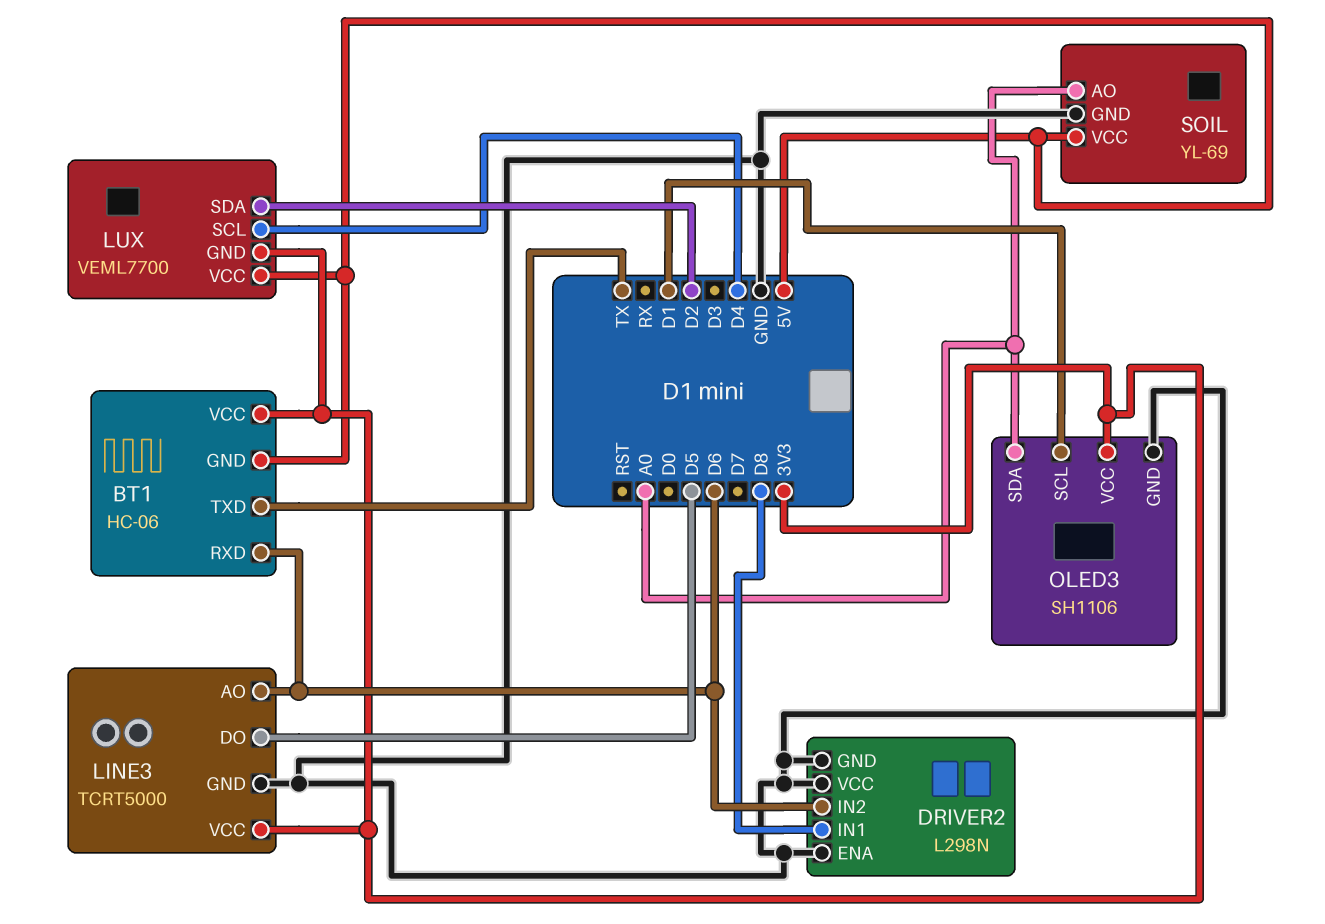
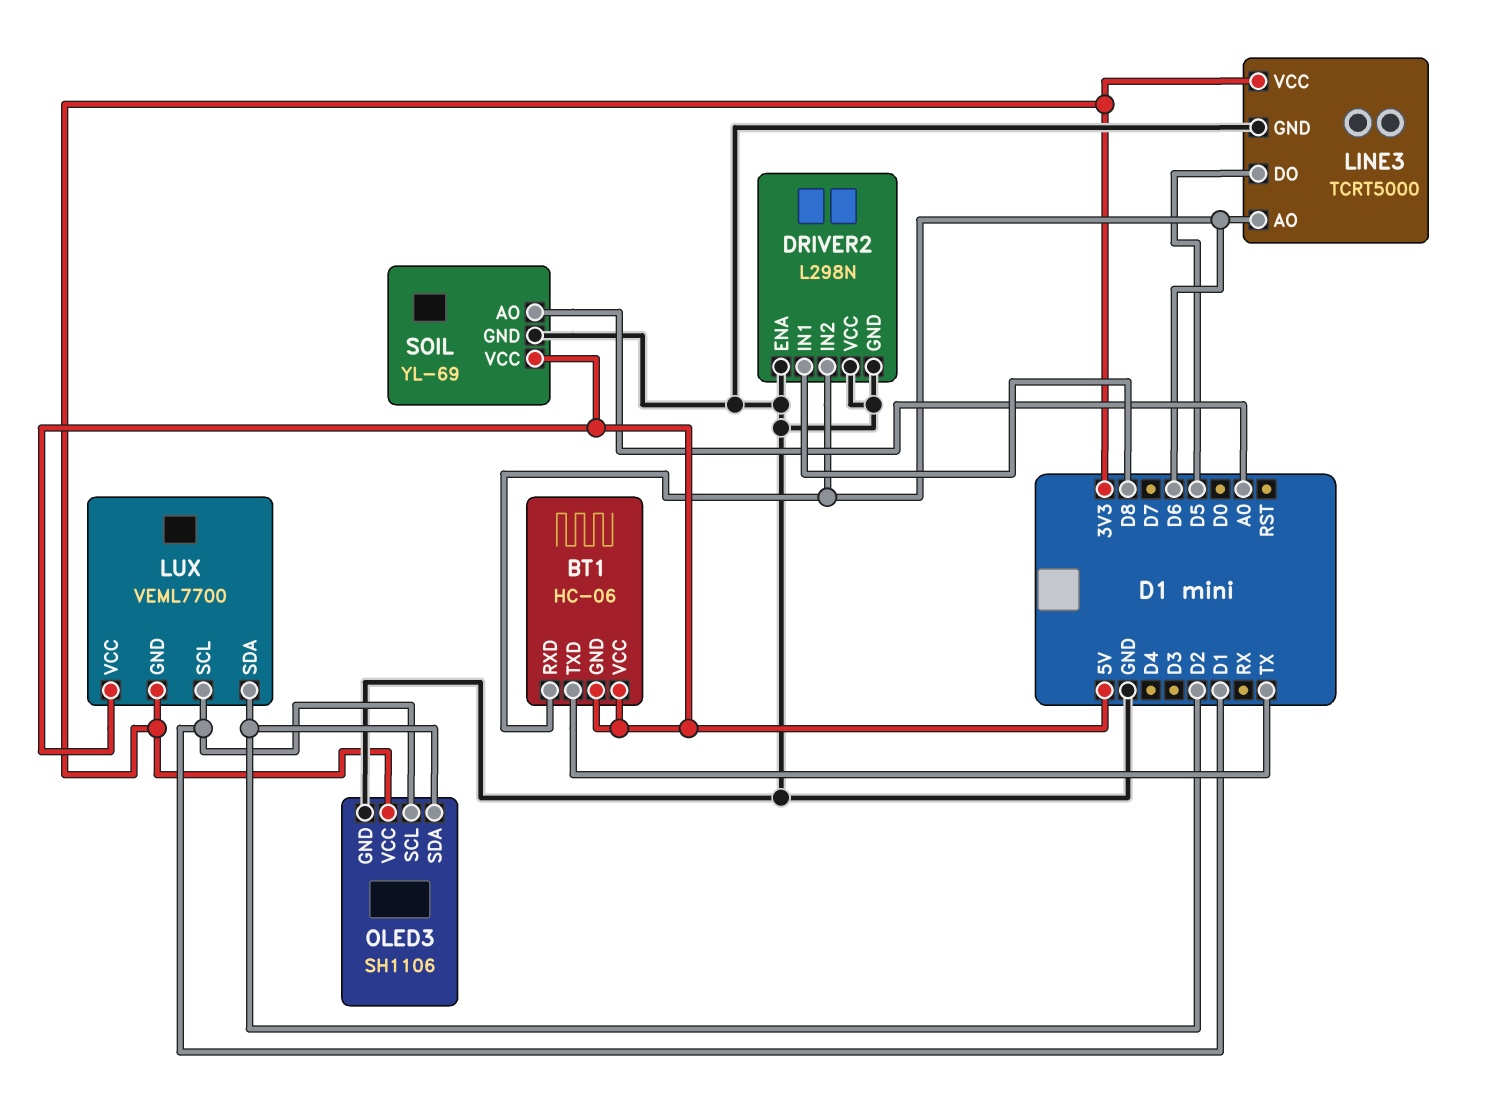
BT1 pin VCC: 3V3 -> 5V
LUX pin SCL: D4 -> D1
OLED3 pin SDA: A0 -> D2

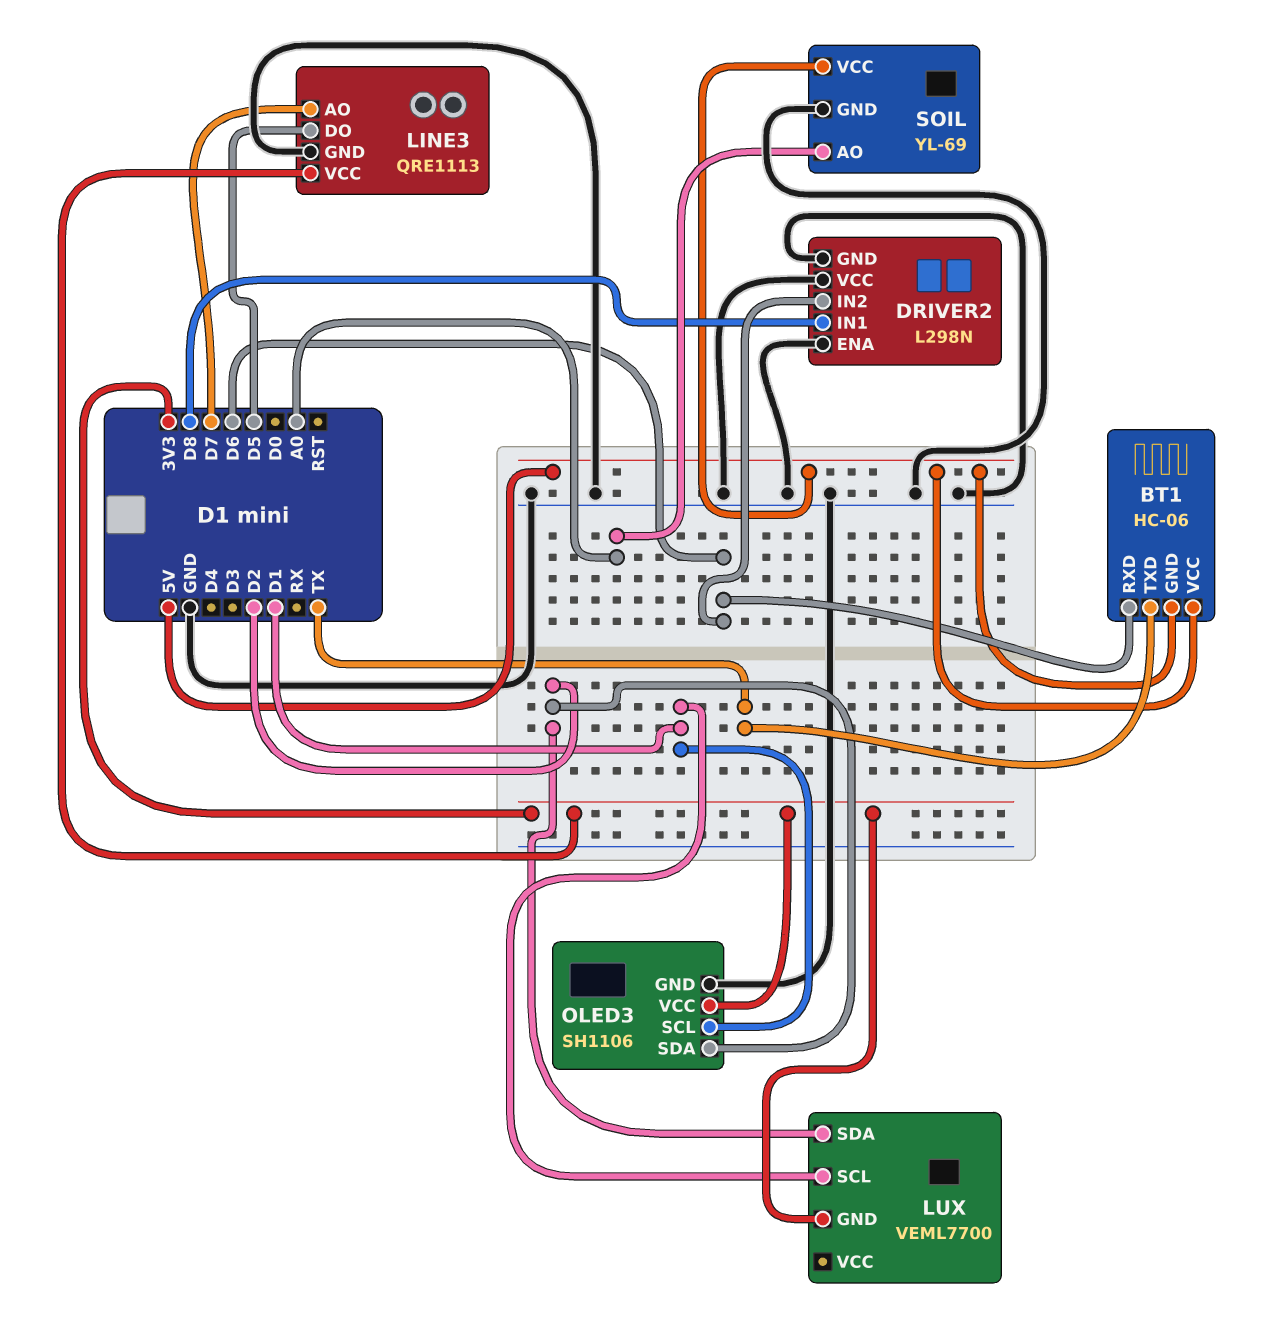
LINE3: TCRT5000 -> QRE1113
LINE3 pin AO: D6 -> D7
LUX pin VCC: 5V -> none

